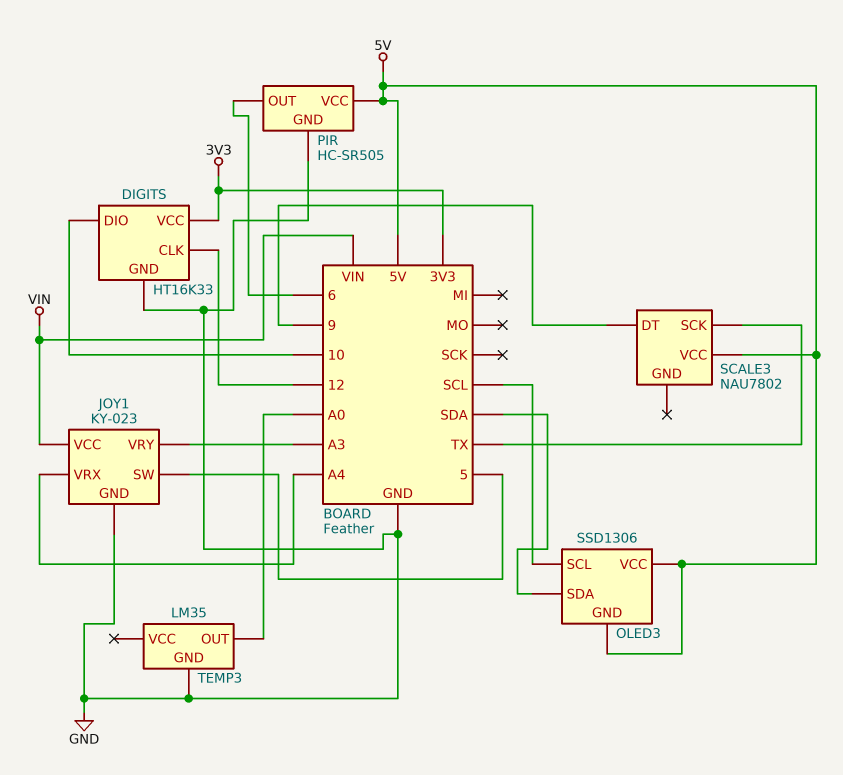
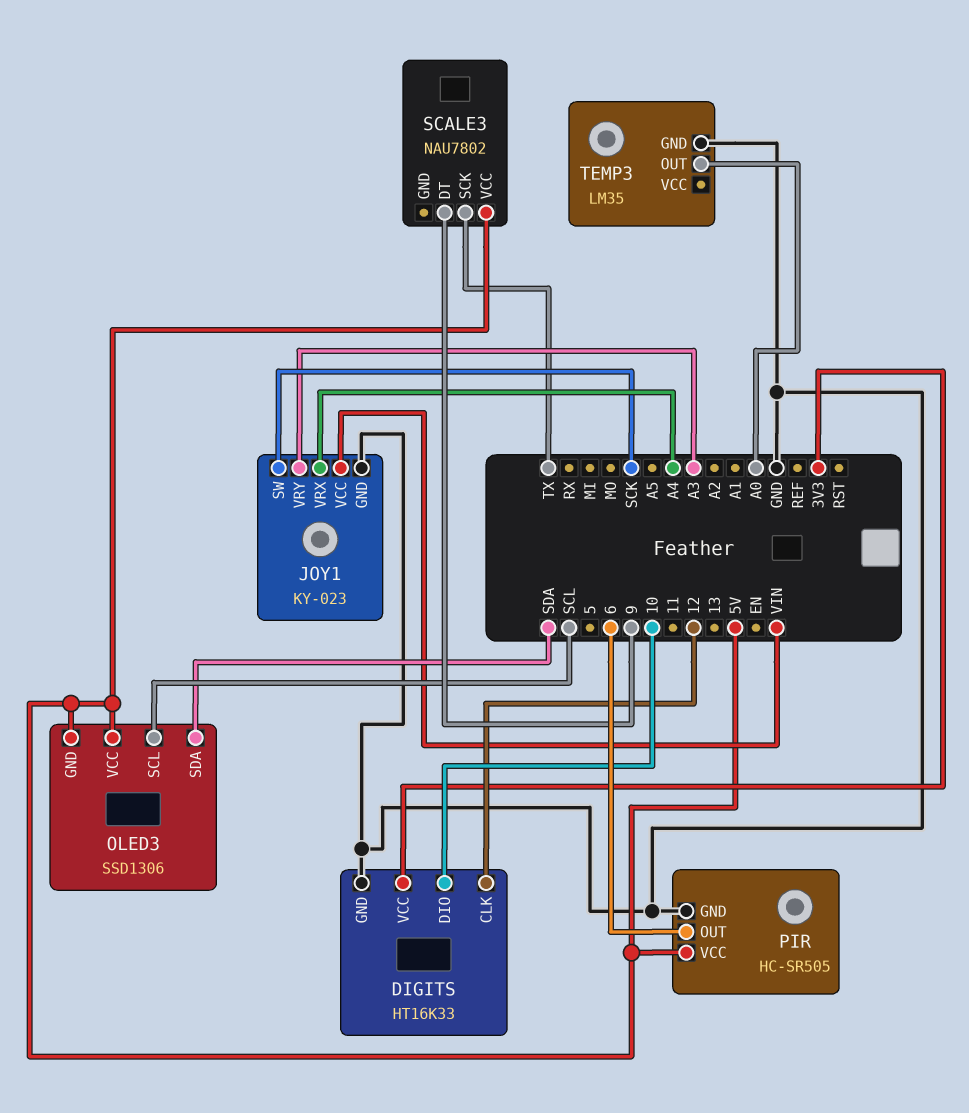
JOY1 pin SW: 5 -> SCK

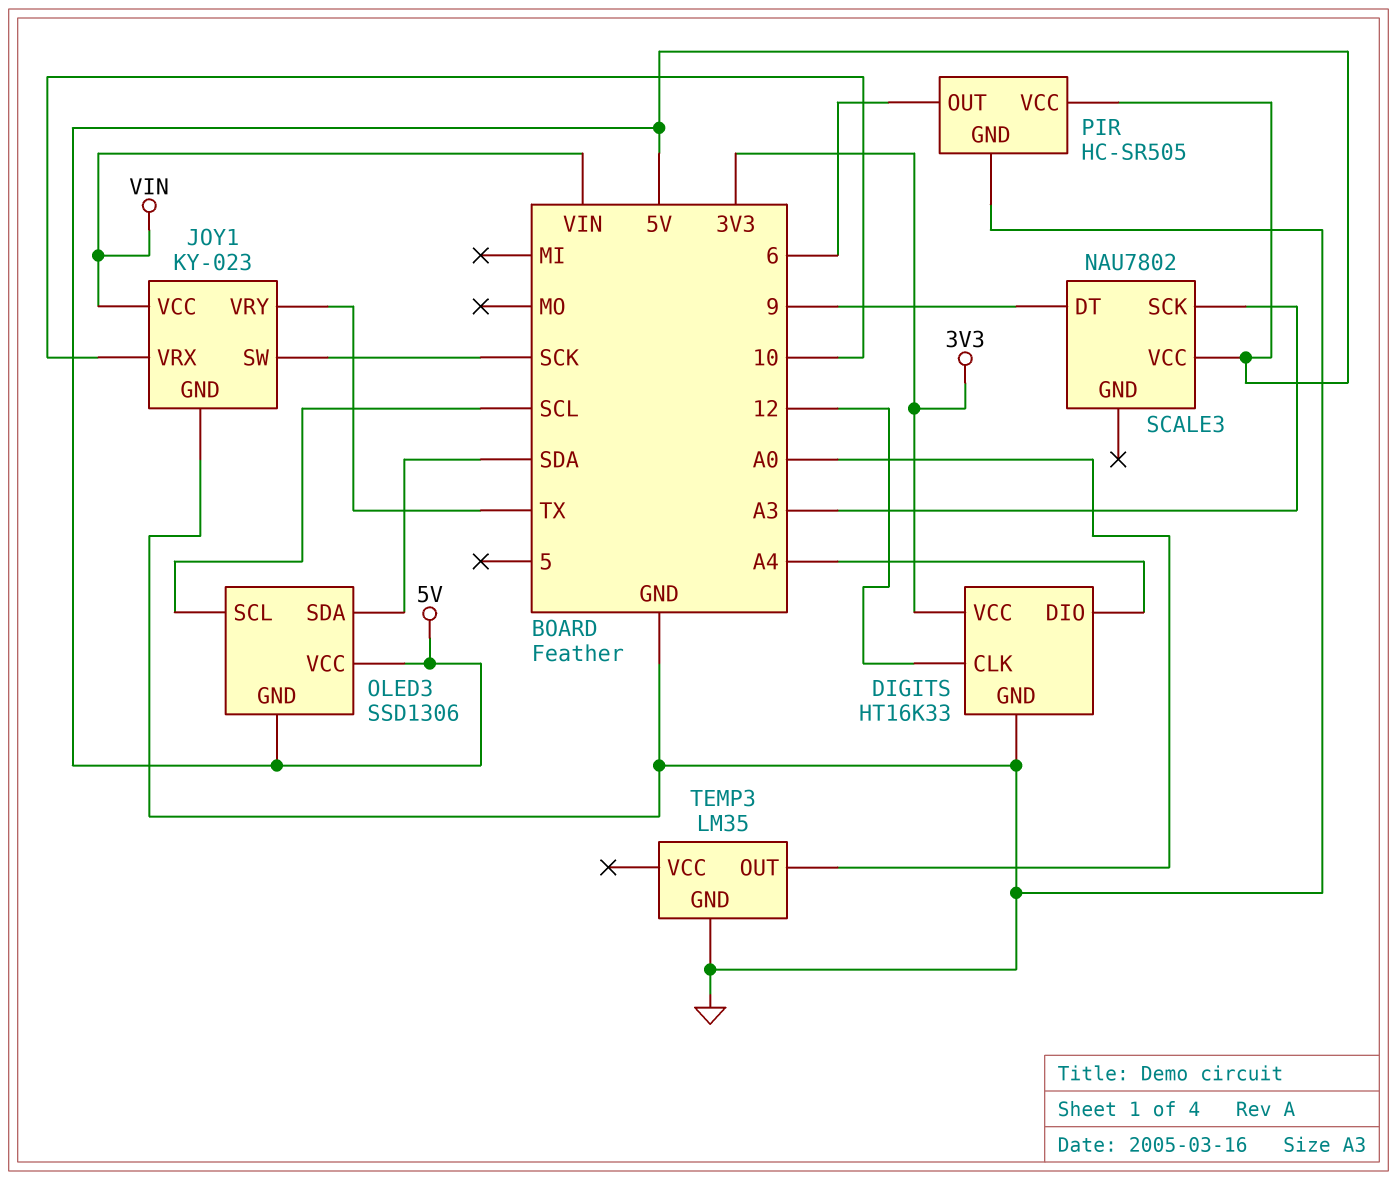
DIGITS pin DIO: 10 -> A4
JOY1 pin VRX: A4 -> 10
JOY1 pin VRY: A3 -> TX
SCALE3 pin SCK: TX -> A3

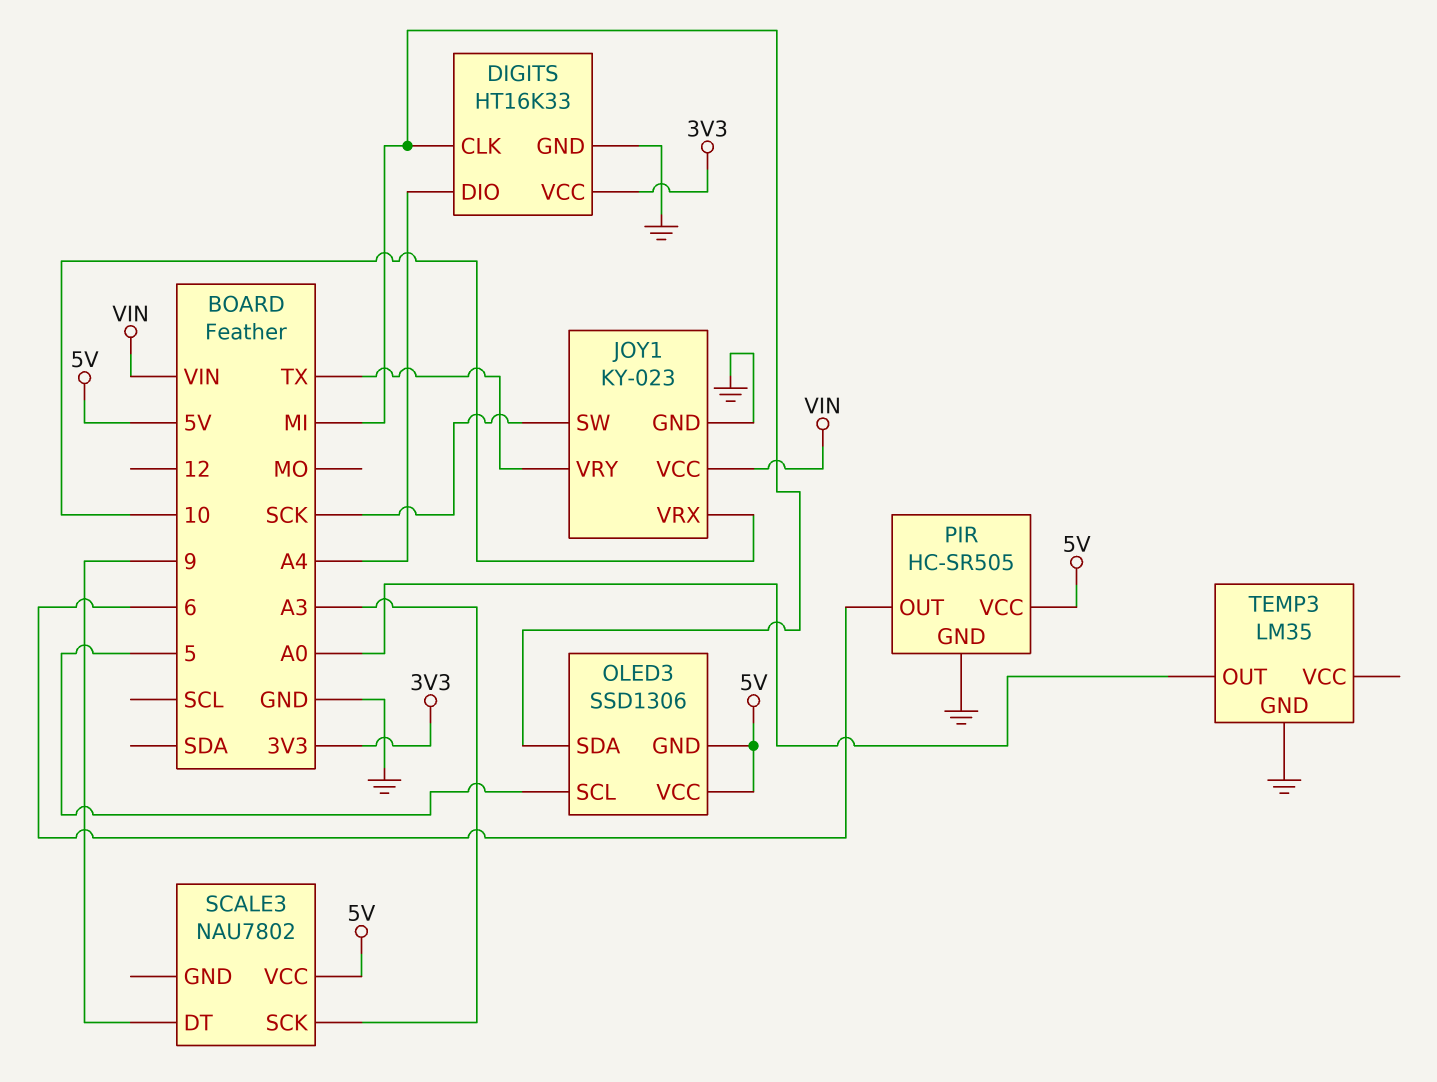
DIGITS pin CLK: 12 -> MI
OLED3 pin SCL: SCL -> 5
OLED3 pin SDA: SDA -> MI

